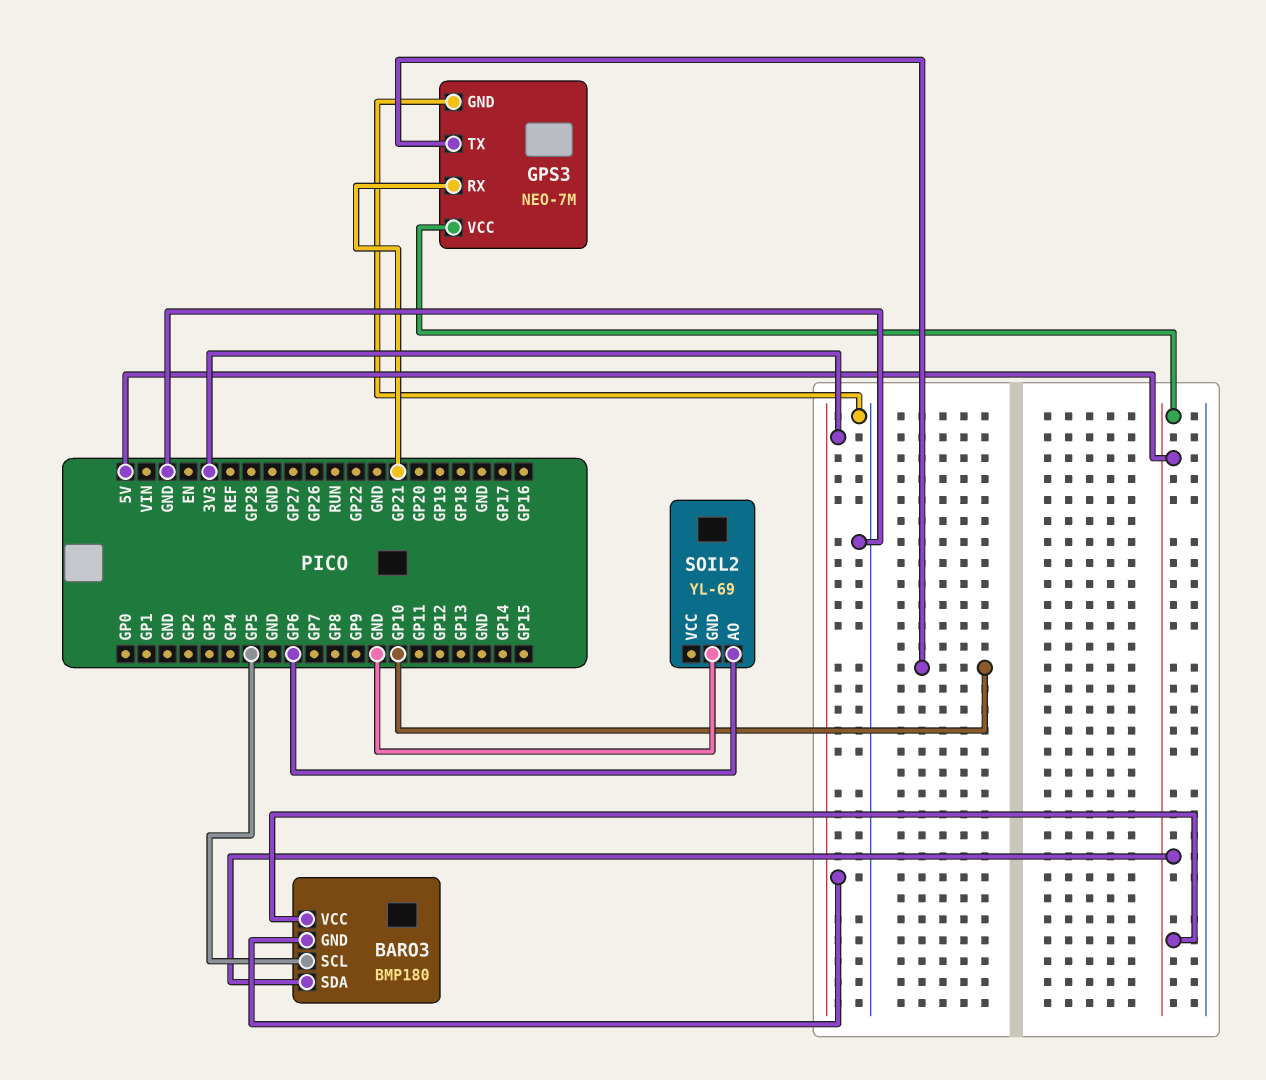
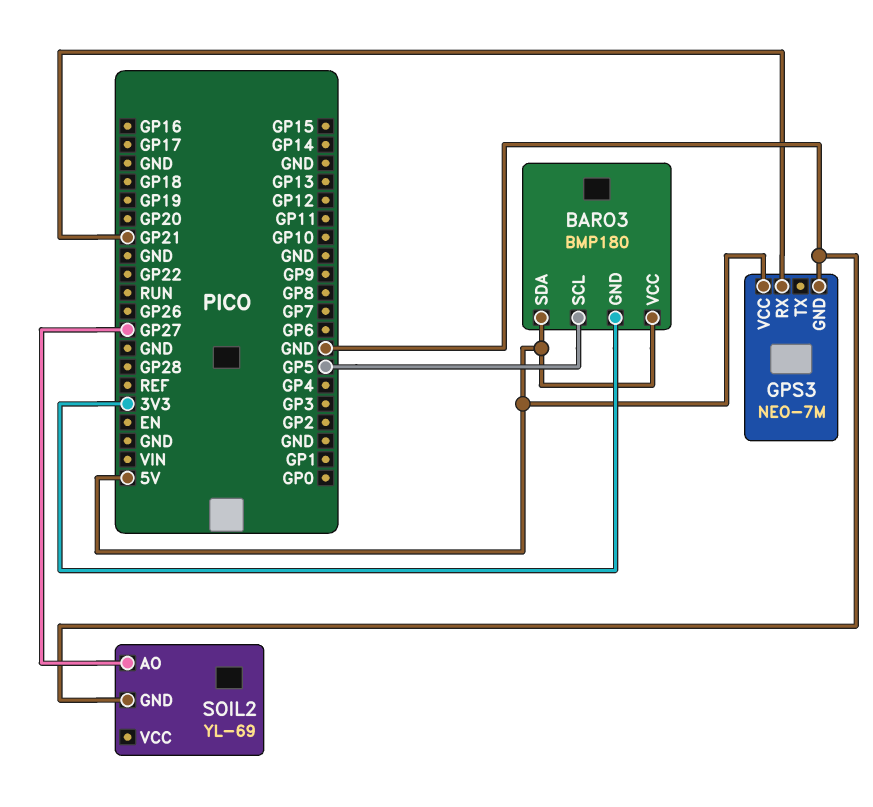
GPS3 pin TX: GP10 -> none
SOIL2 pin AO: GP6 -> GP27

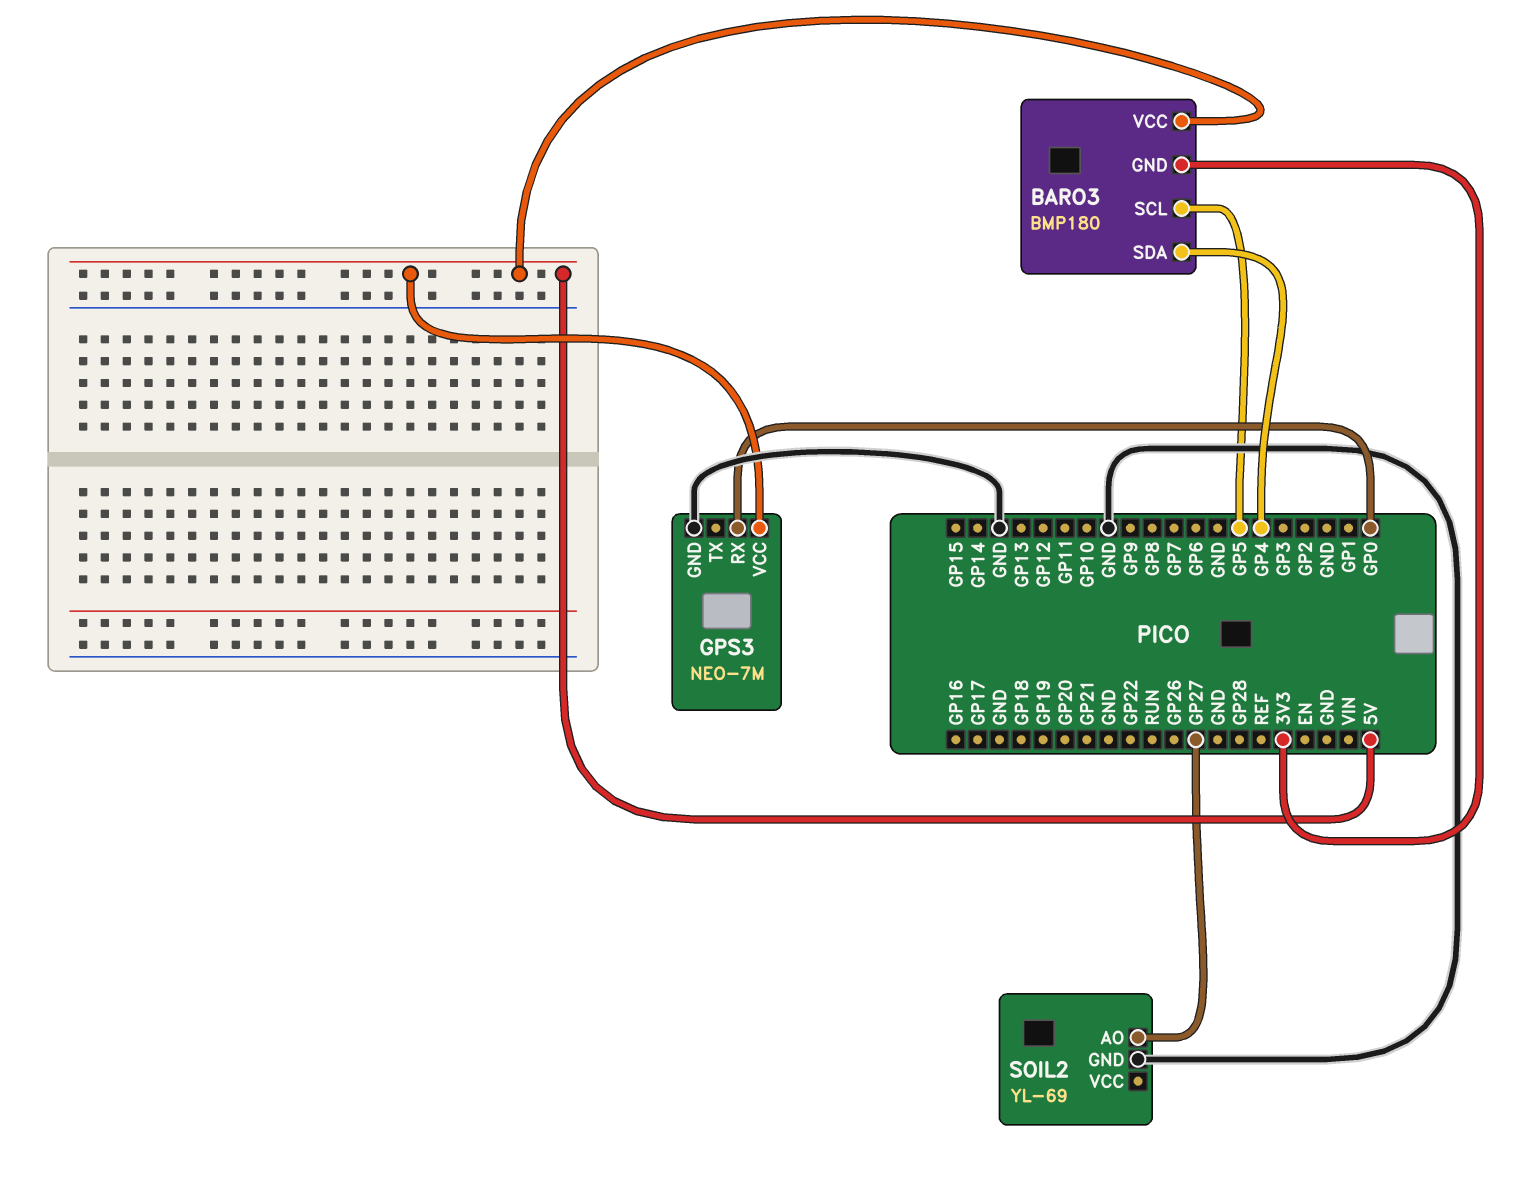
BARO3 pin SDA: 5V -> GP4
GPS3 pin RX: GP21 -> GP0

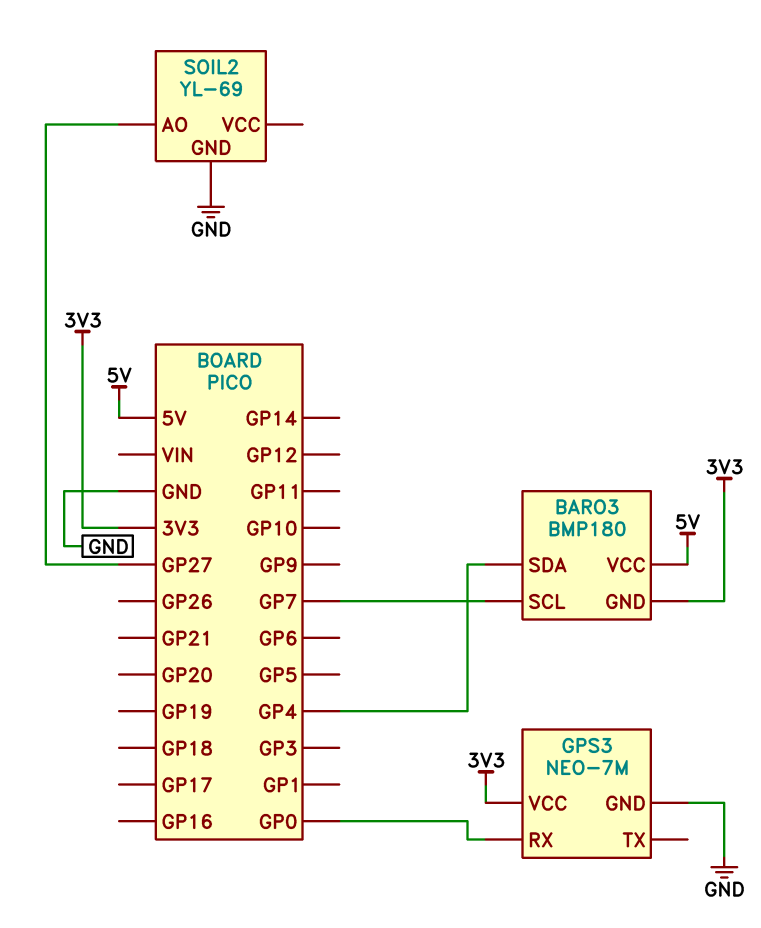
BARO3 pin SCL: GP5 -> GP7
GPS3 pin VCC: 5V -> 3V3

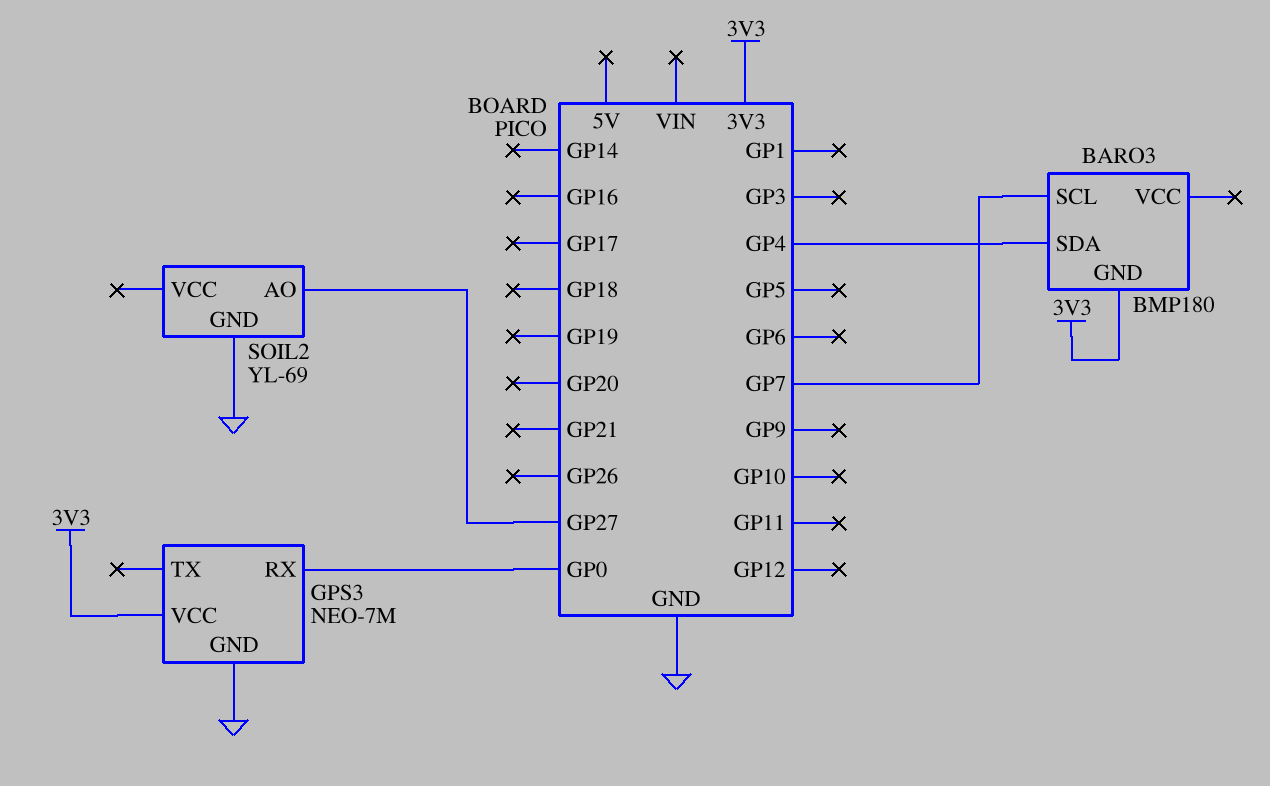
BARO3 pin VCC: 5V -> none

